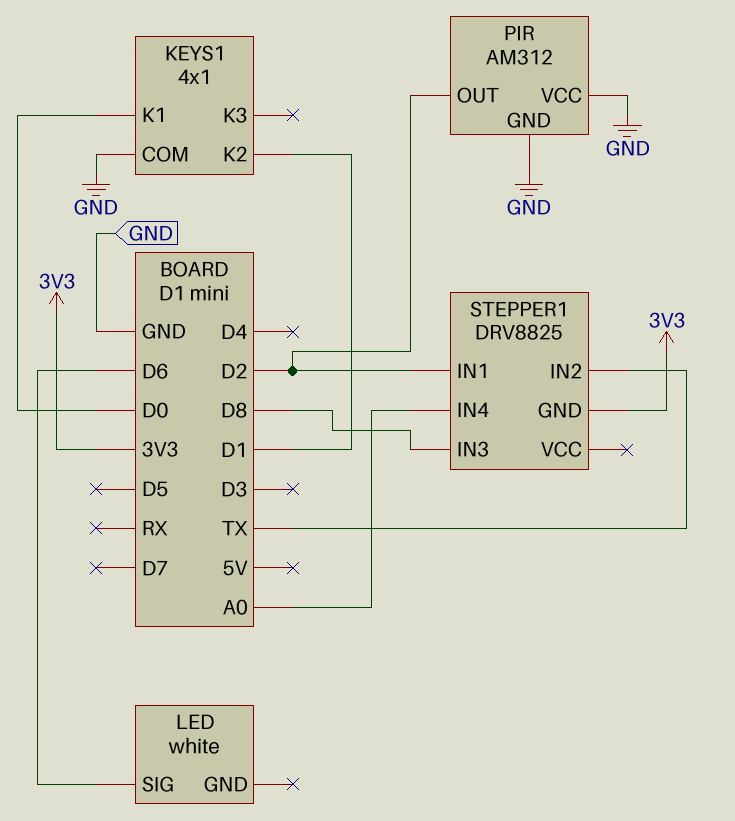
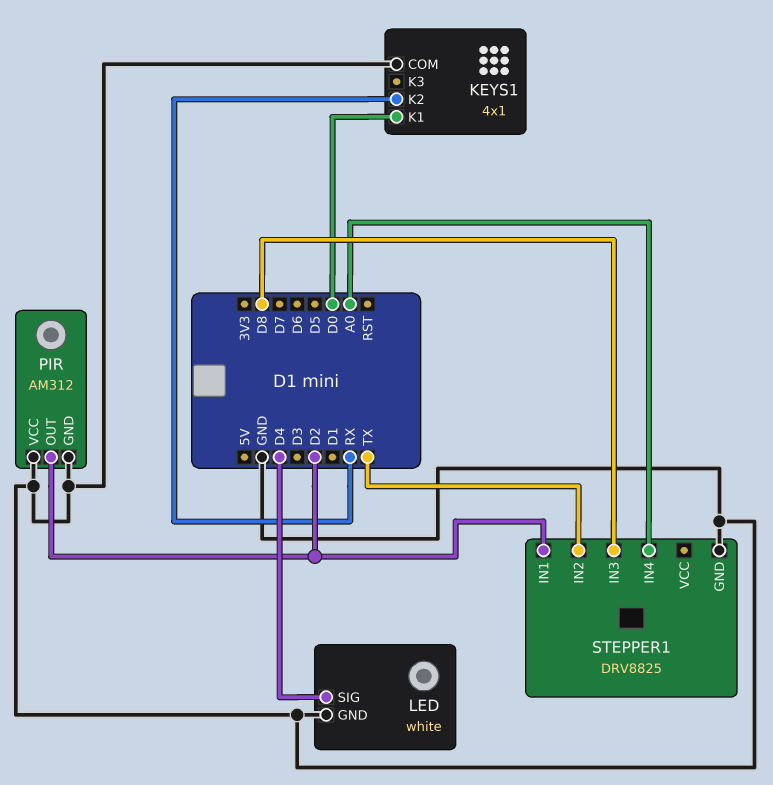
KEYS1 pin K2: D1 -> RX
LED pin GND: none -> GND
LED pin SIG: D6 -> D4
STEPPER1 pin GND: 3V3 -> GND

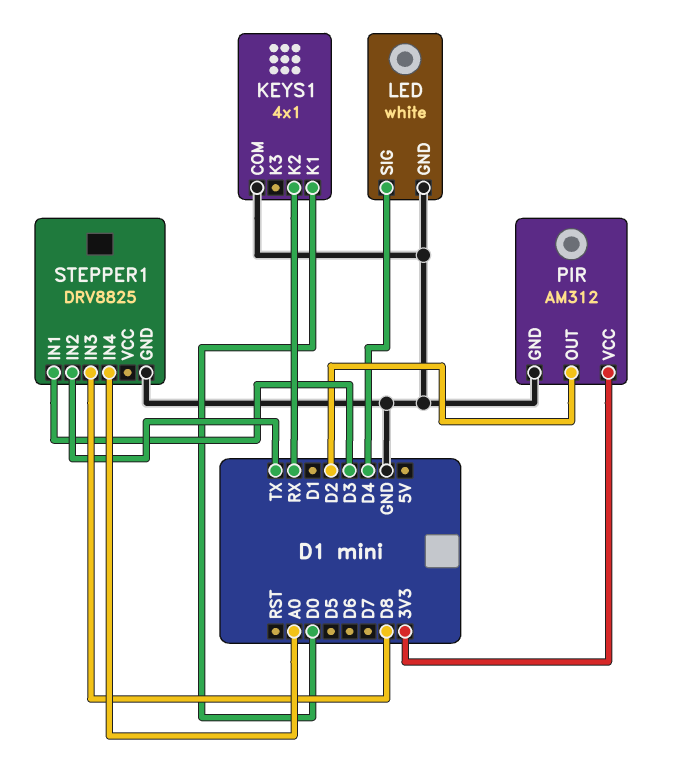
PIR pin VCC: GND -> 3V3
STEPPER1 pin IN1: D2 -> D3

